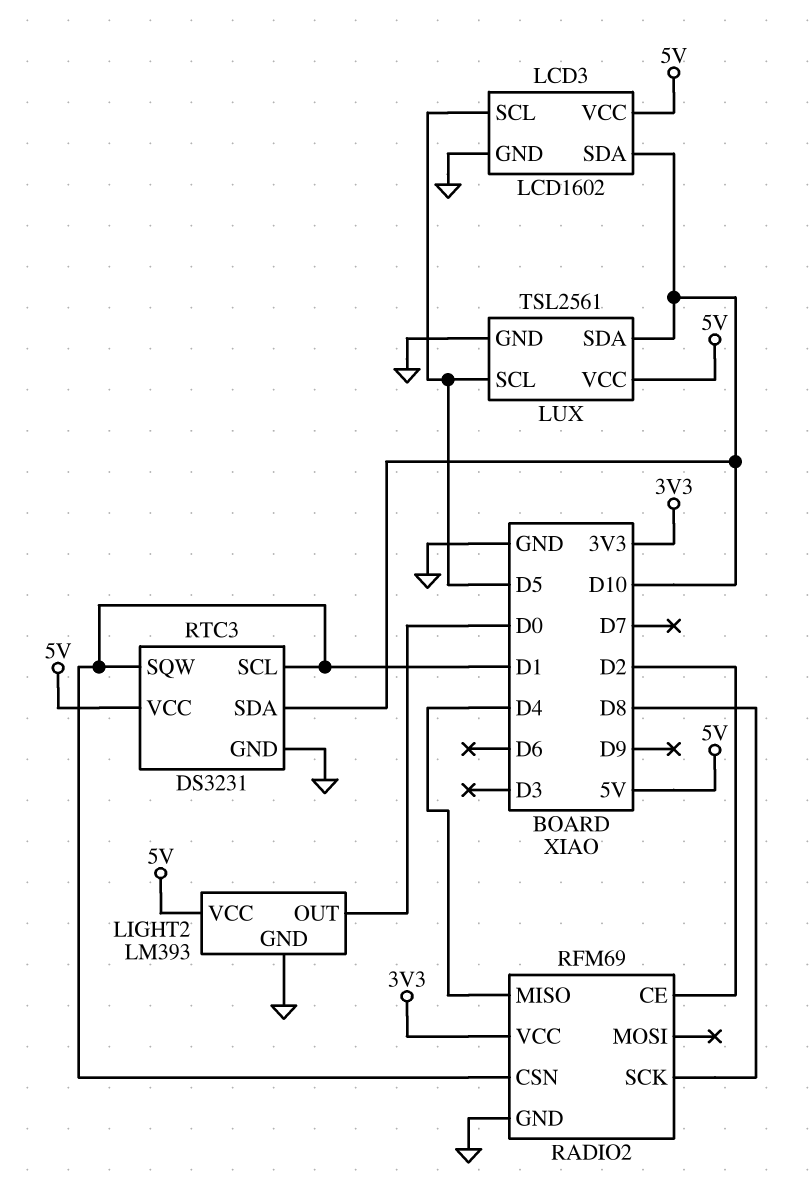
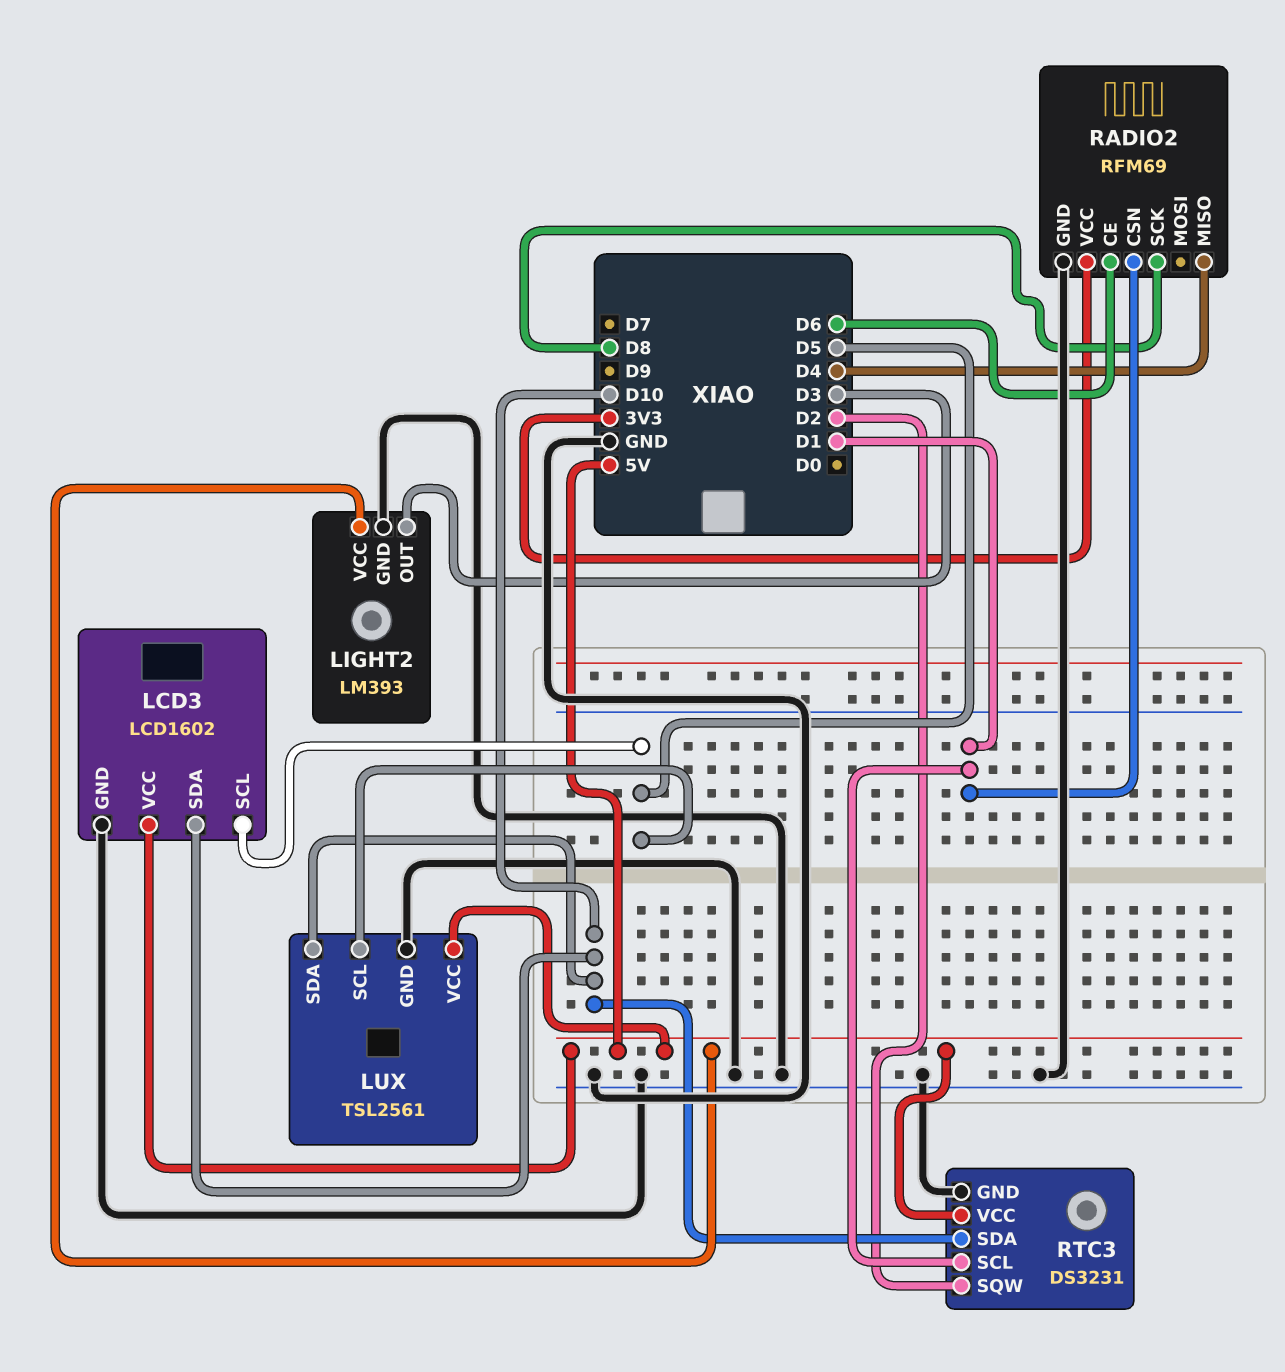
LIGHT2 pin OUT: D0 -> D3
RADIO2 pin CE: D2 -> D6
RTC3 pin SQW: D1 -> D2

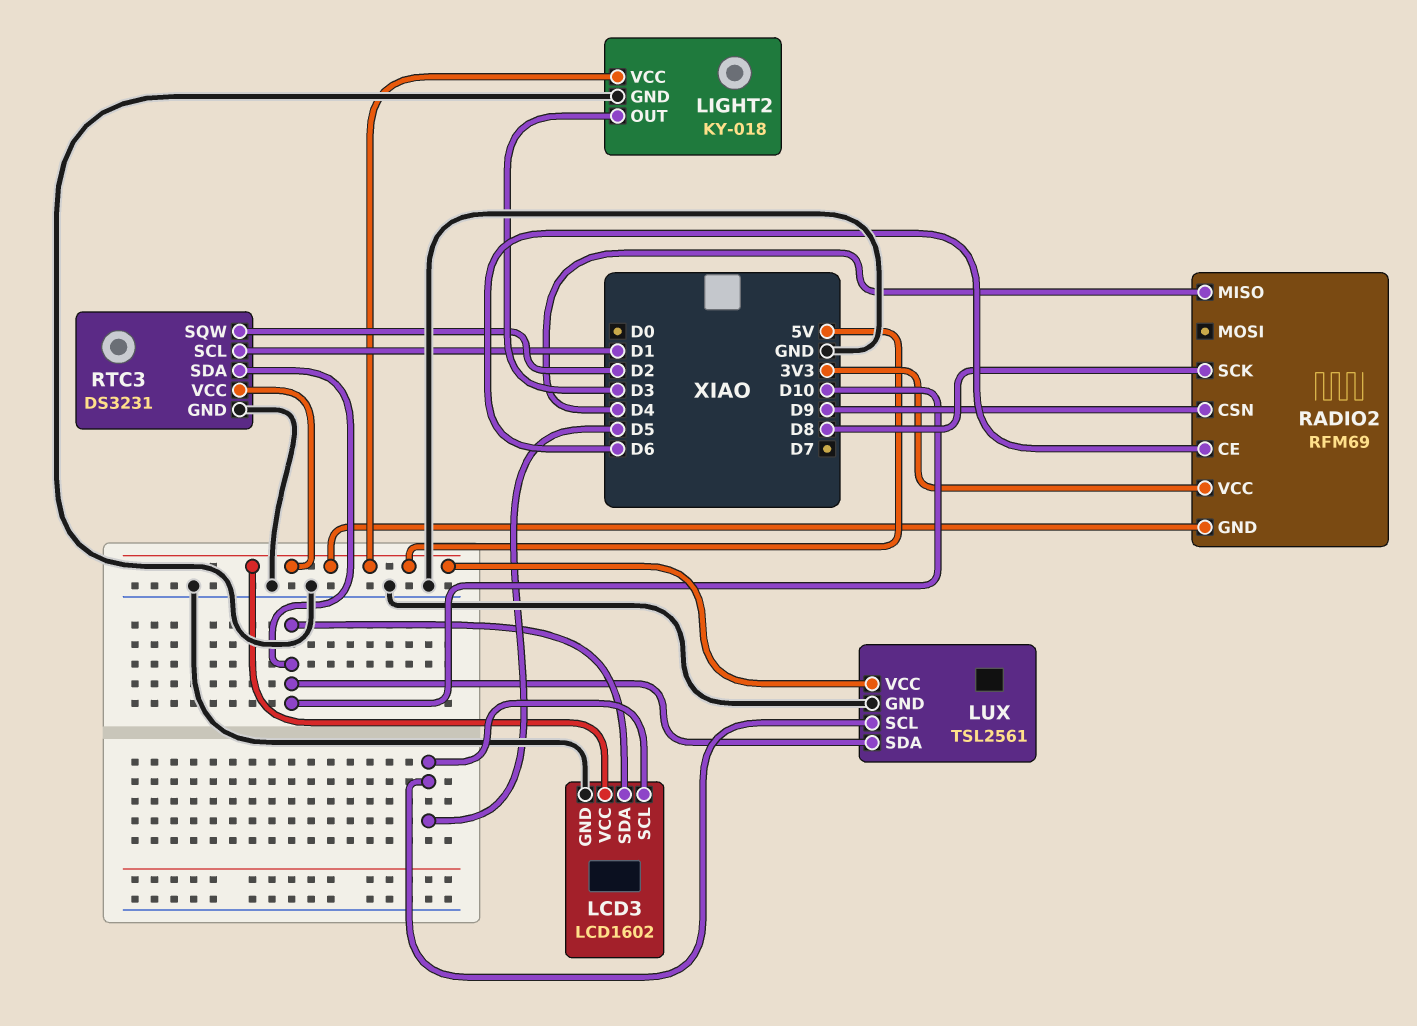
LIGHT2: LM393 -> KY-018
RADIO2 pin CSN: D1 -> D9
RADIO2 pin GND: GND -> 5V

